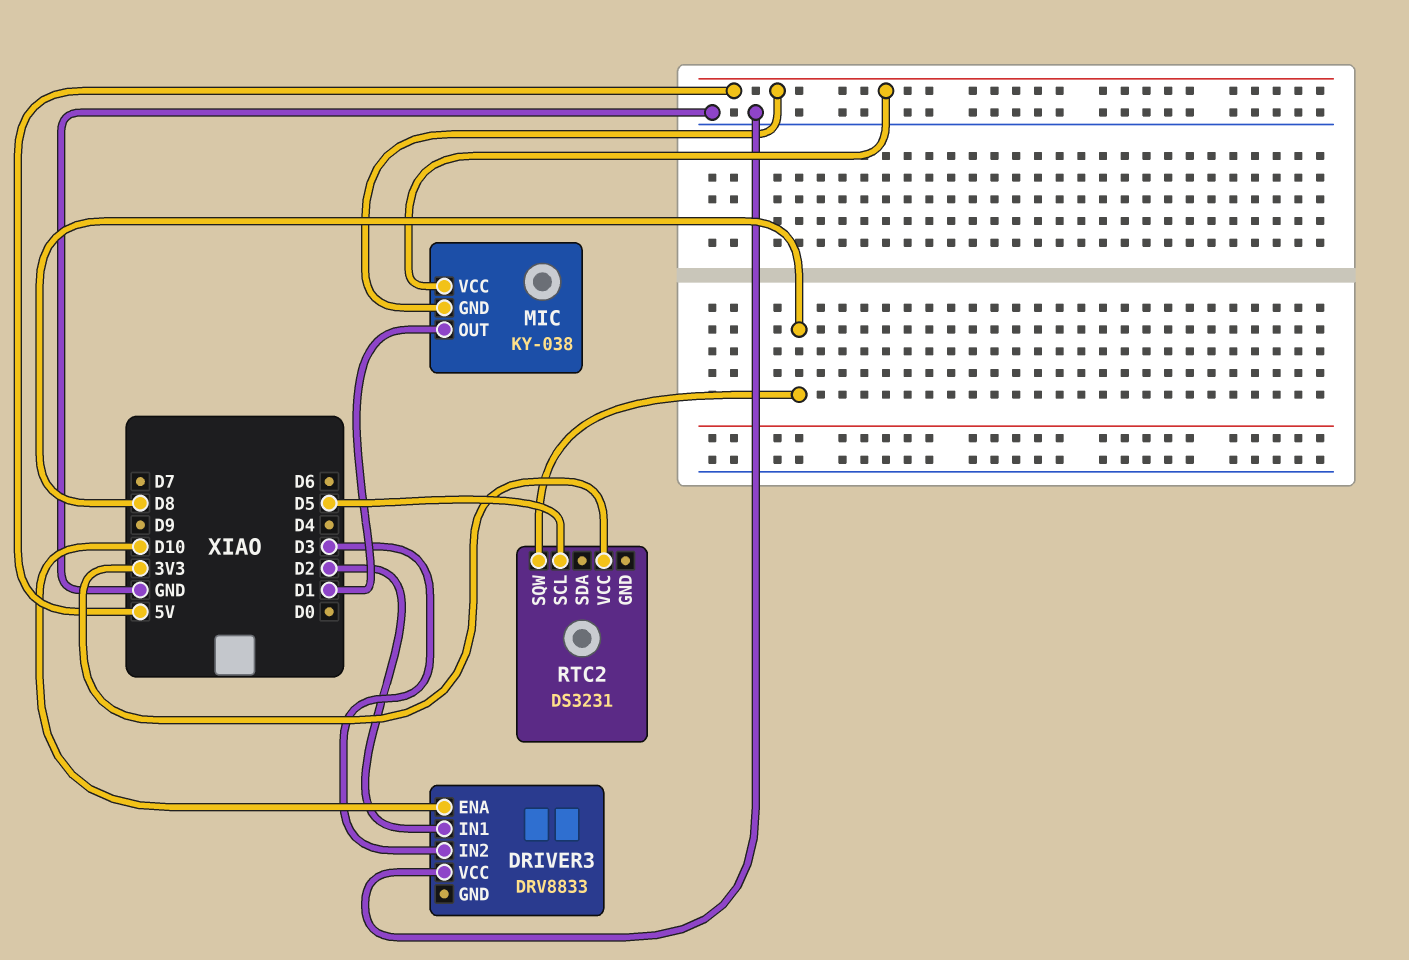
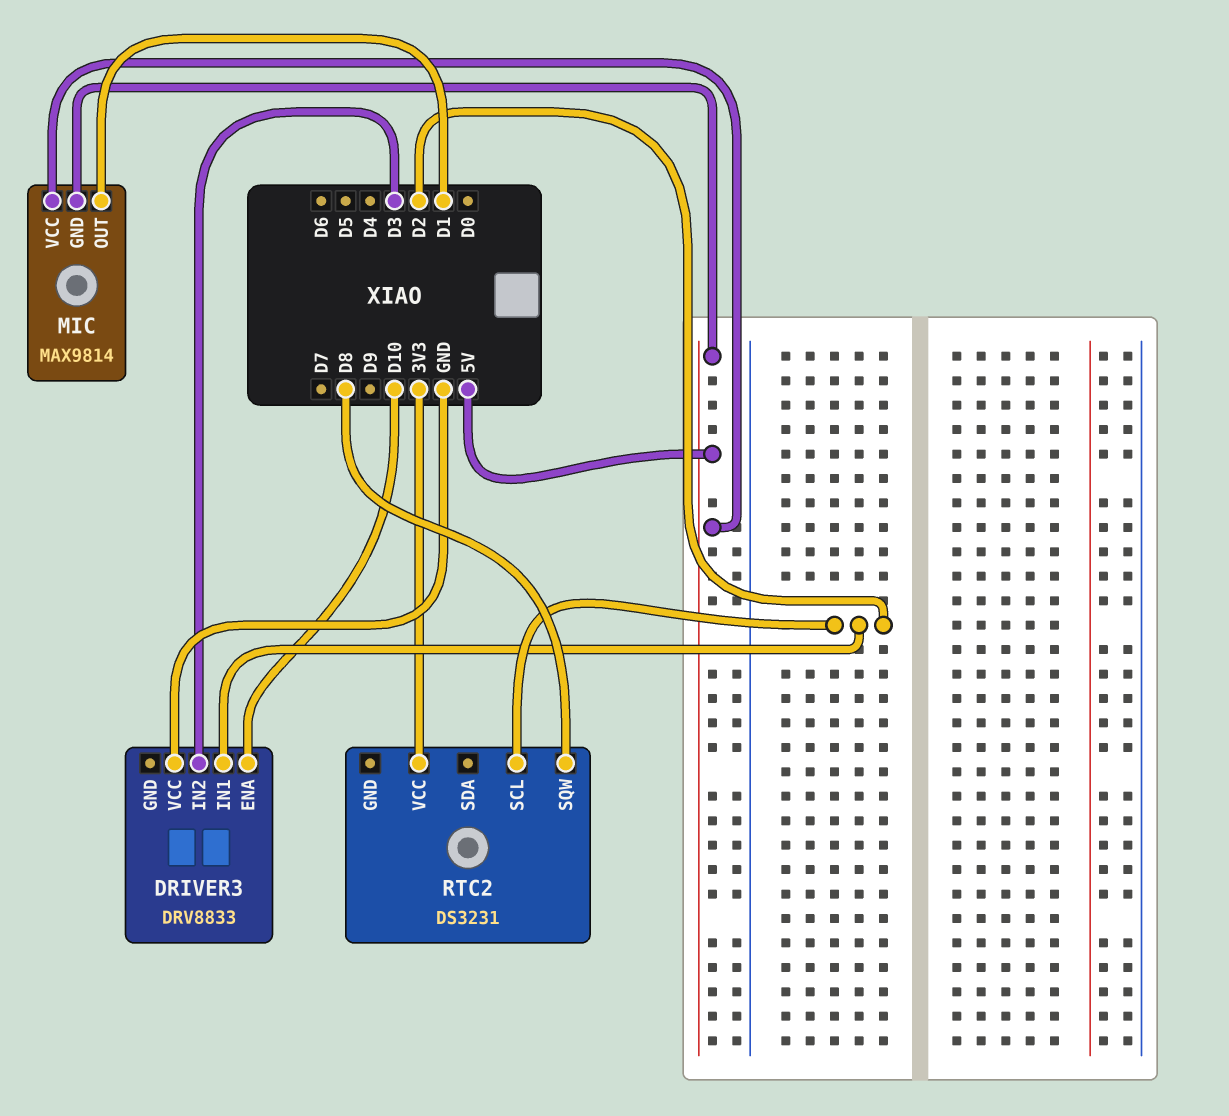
MIC: KY-038 -> MAX9814
RTC2 pin SCL: D5 -> D2

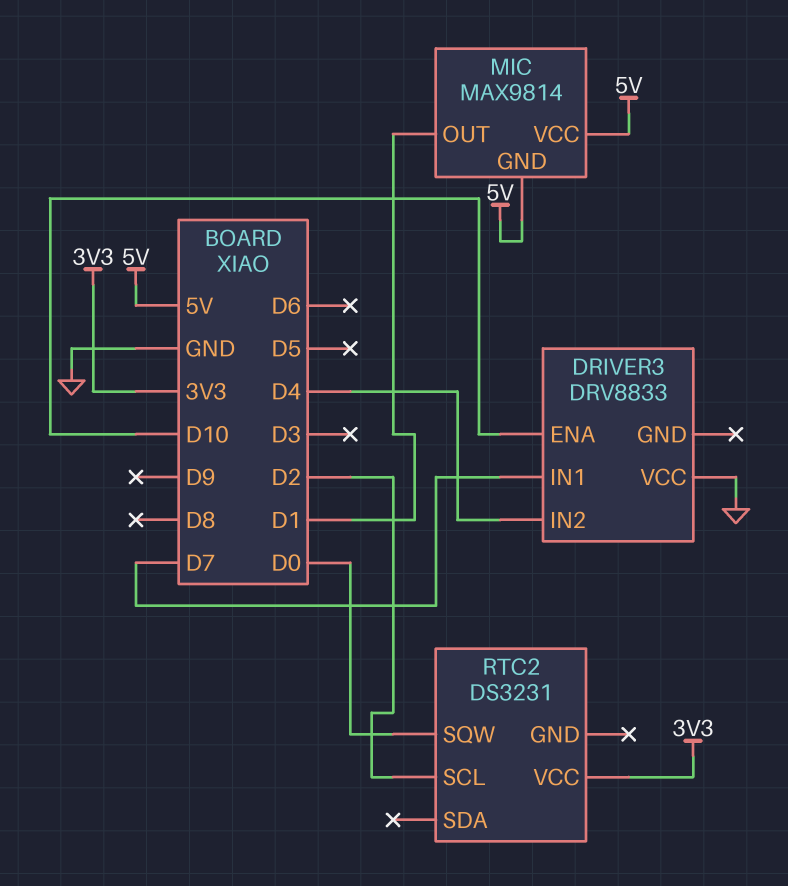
DRIVER3 pin IN1: D2 -> D7
DRIVER3 pin IN2: D3 -> D4
RTC2 pin SQW: D8 -> D0

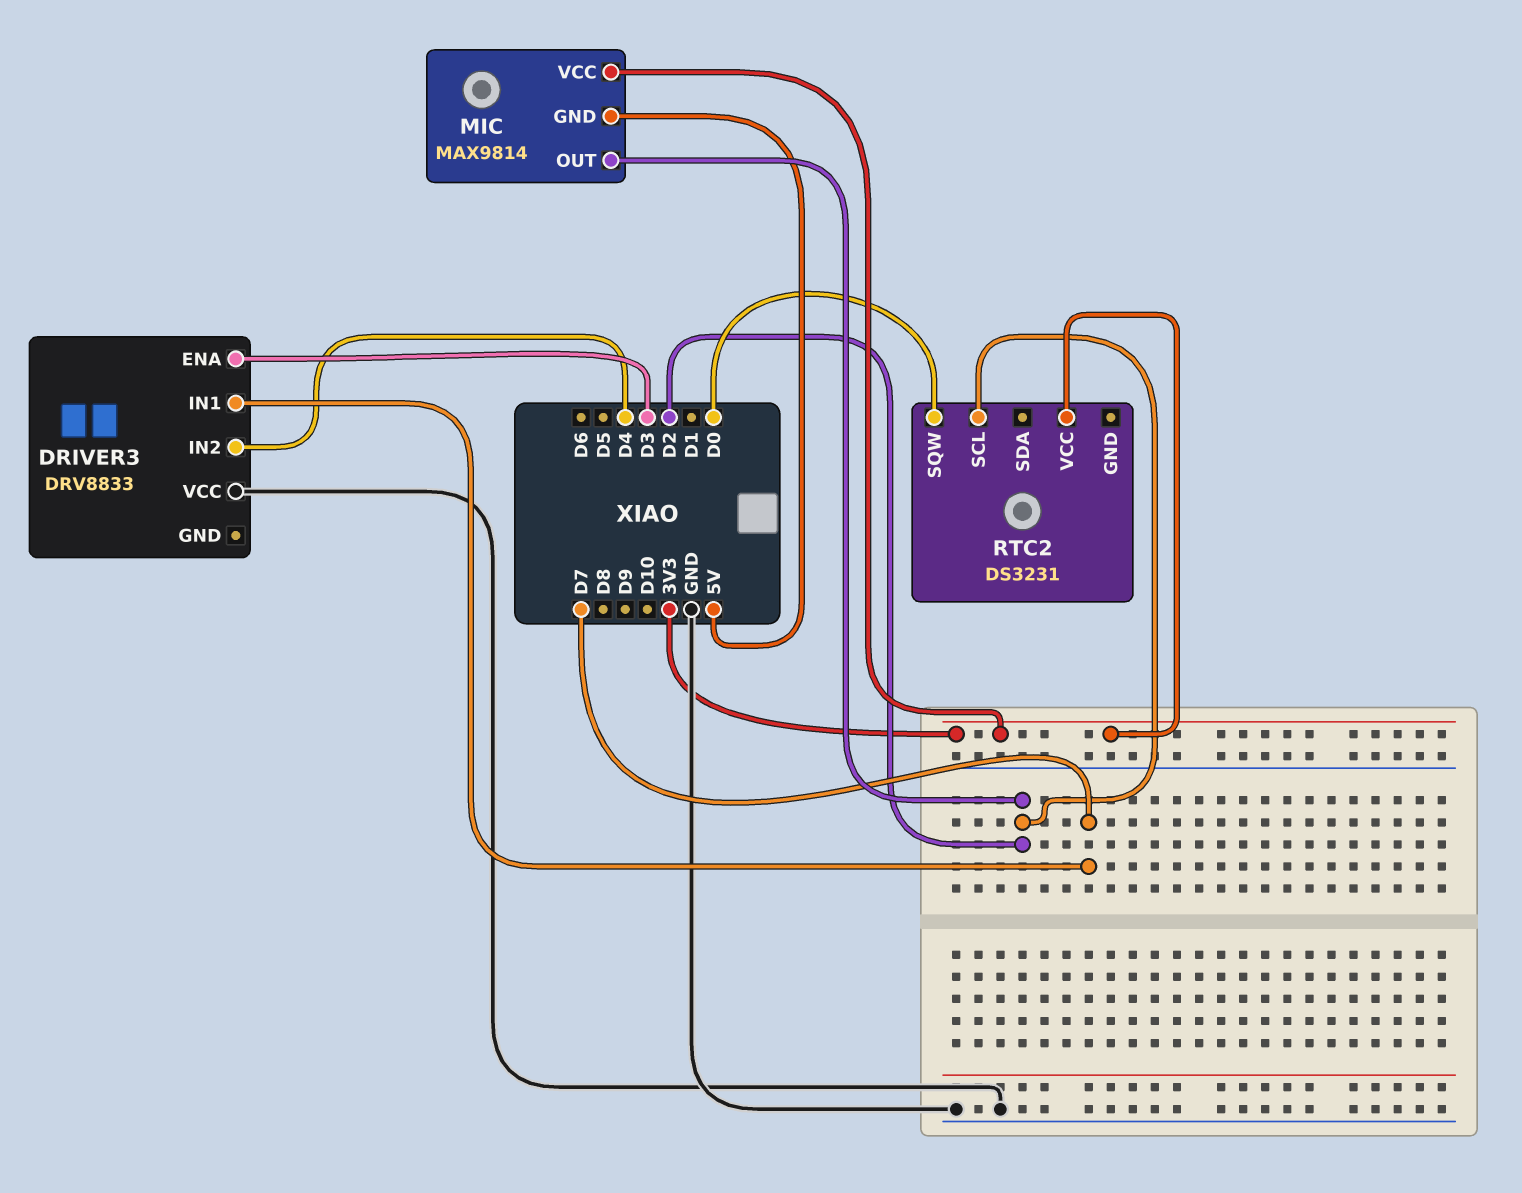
DRIVER3 pin ENA: D10 -> D3
MIC pin OUT: D1 -> D2
MIC pin VCC: 5V -> 3V3

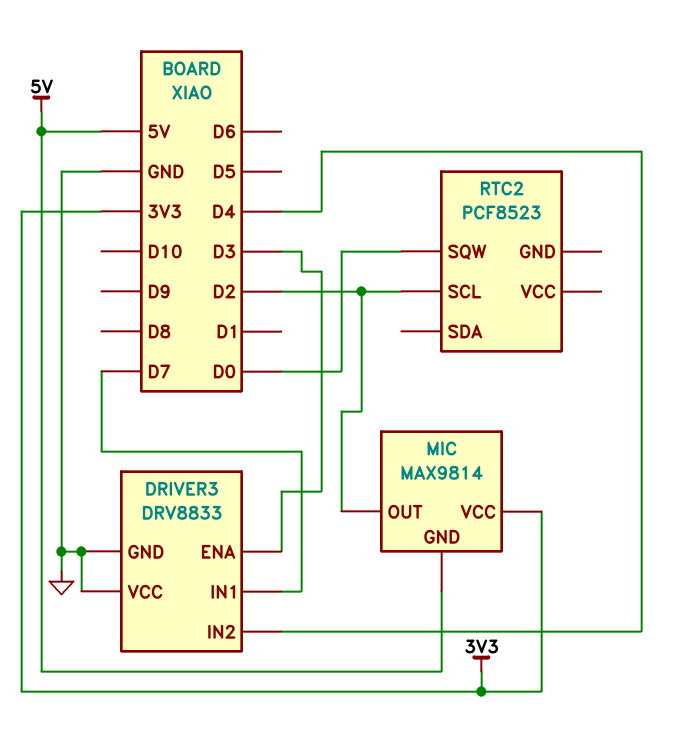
DRIVER3 pin GND: none -> GND
RTC2: DS3231 -> PCF8523
RTC2 pin VCC: 3V3 -> none

